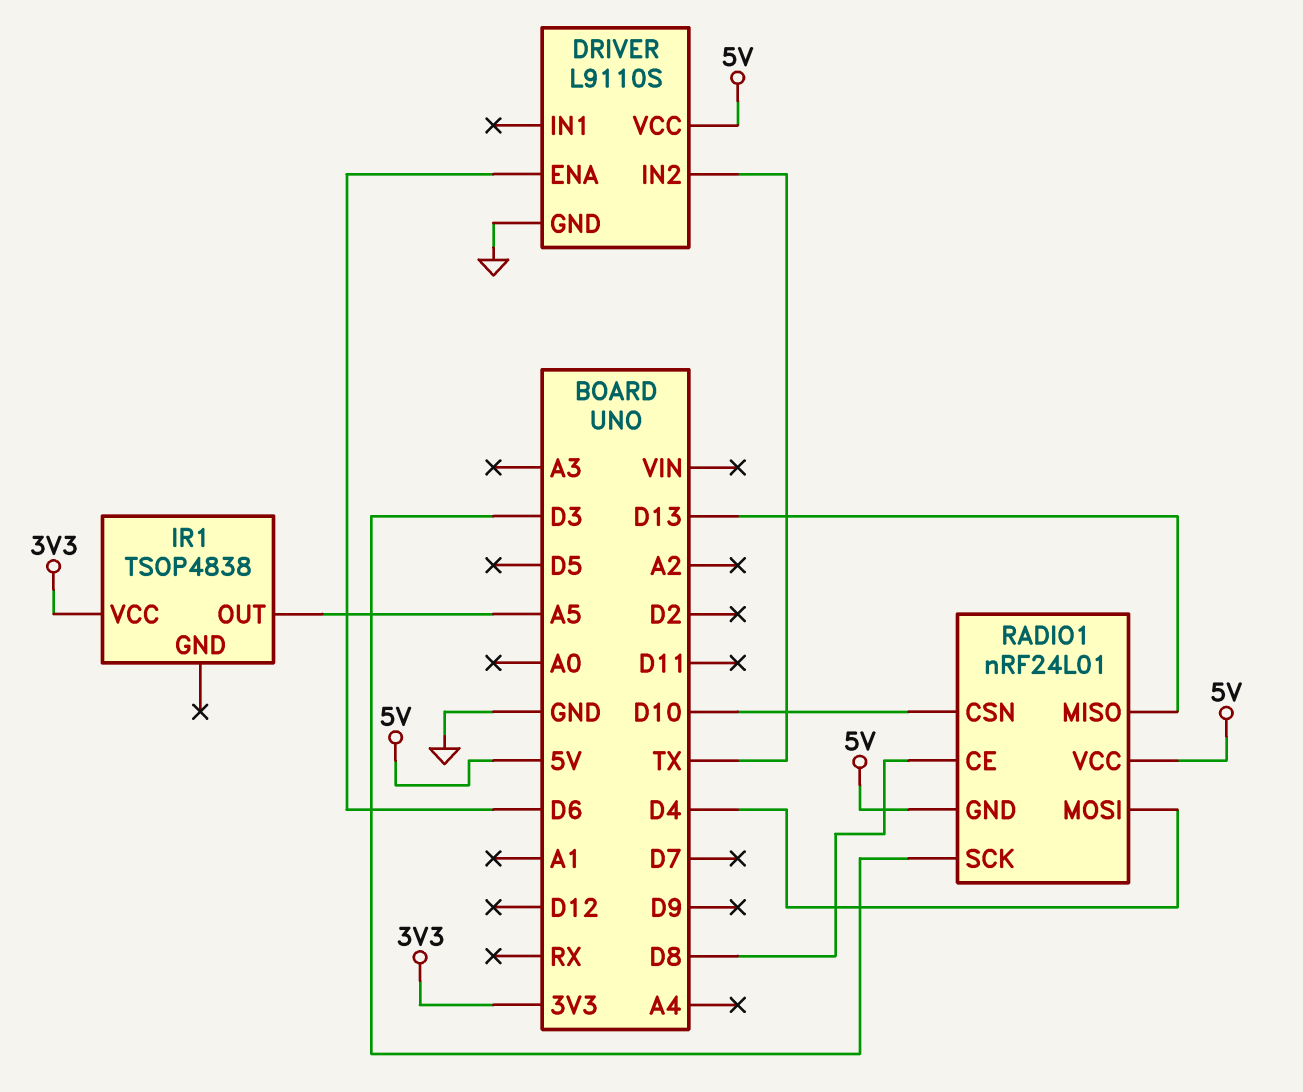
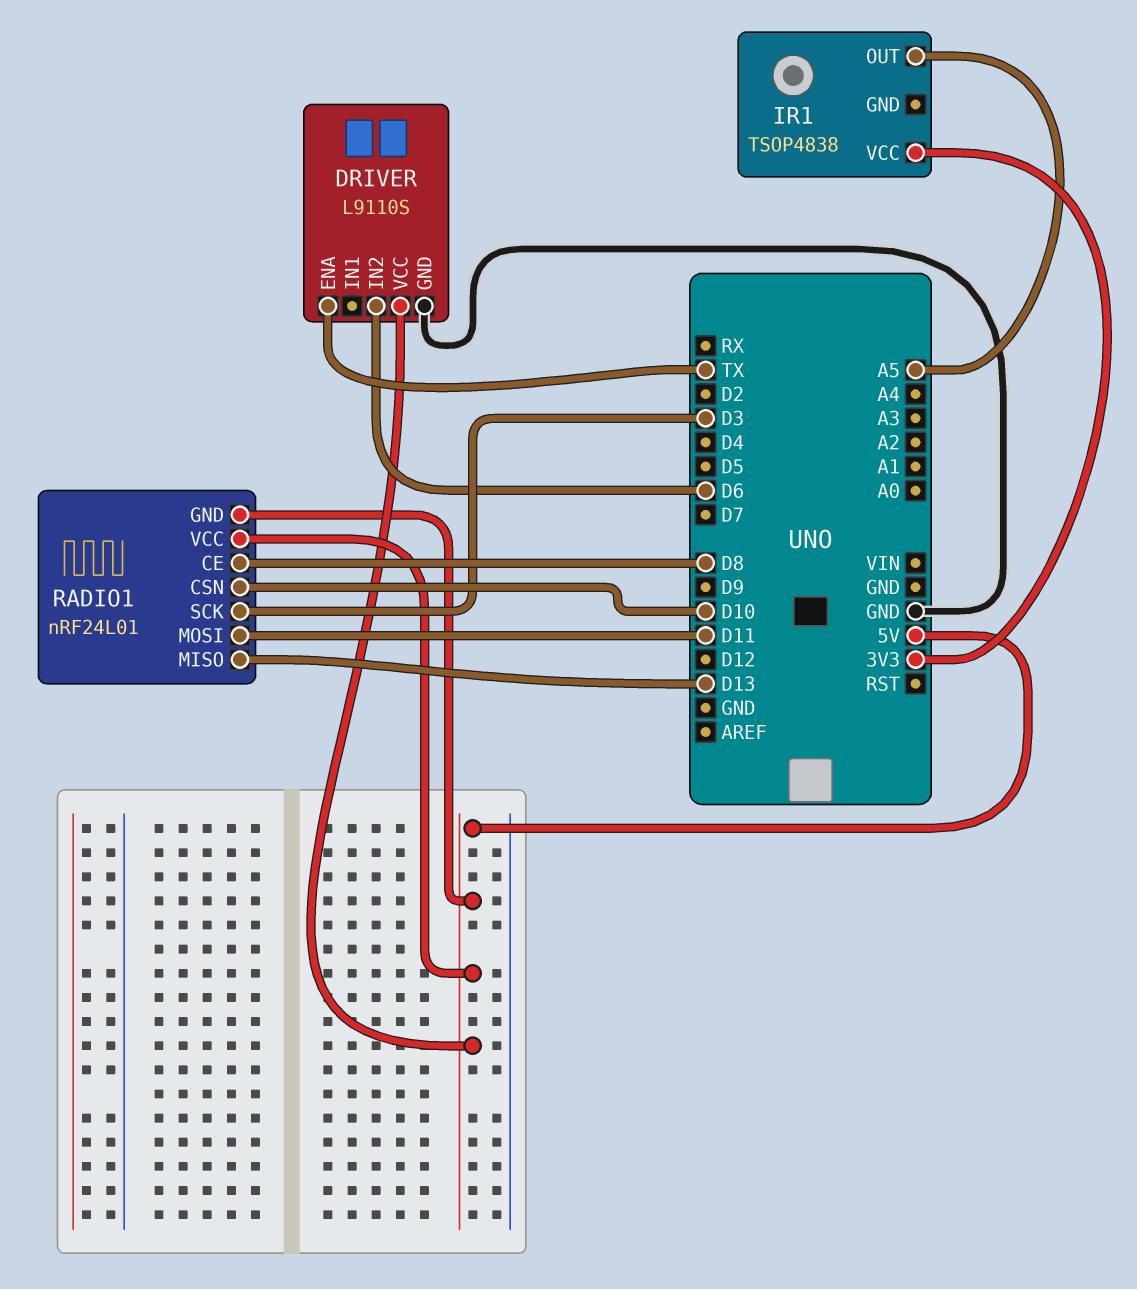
DRIVER pin ENA: D6 -> TX
DRIVER pin IN2: TX -> D6
RADIO1 pin MOSI: D4 -> D11

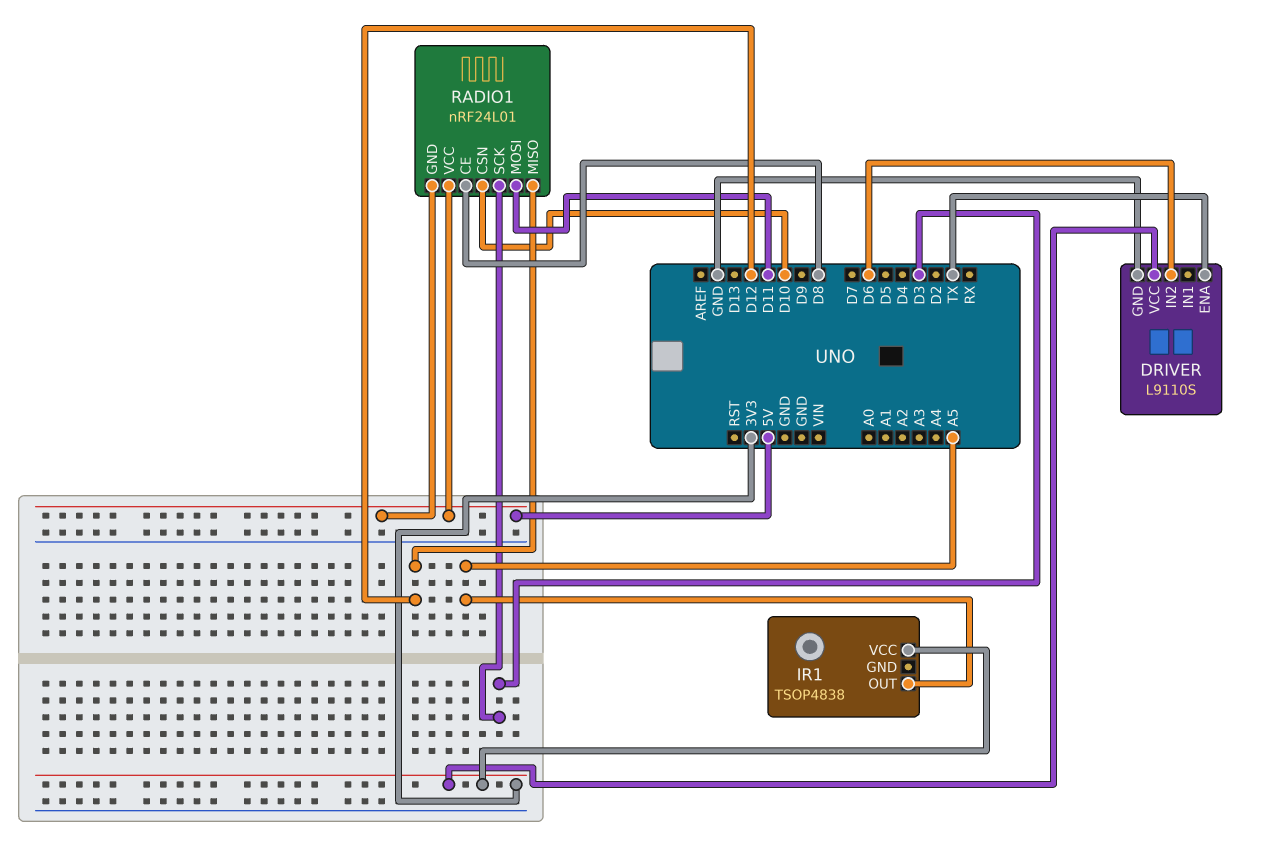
DRIVER pin VCC: 5V -> 3V3
RADIO1 pin MISO: D13 -> D12

